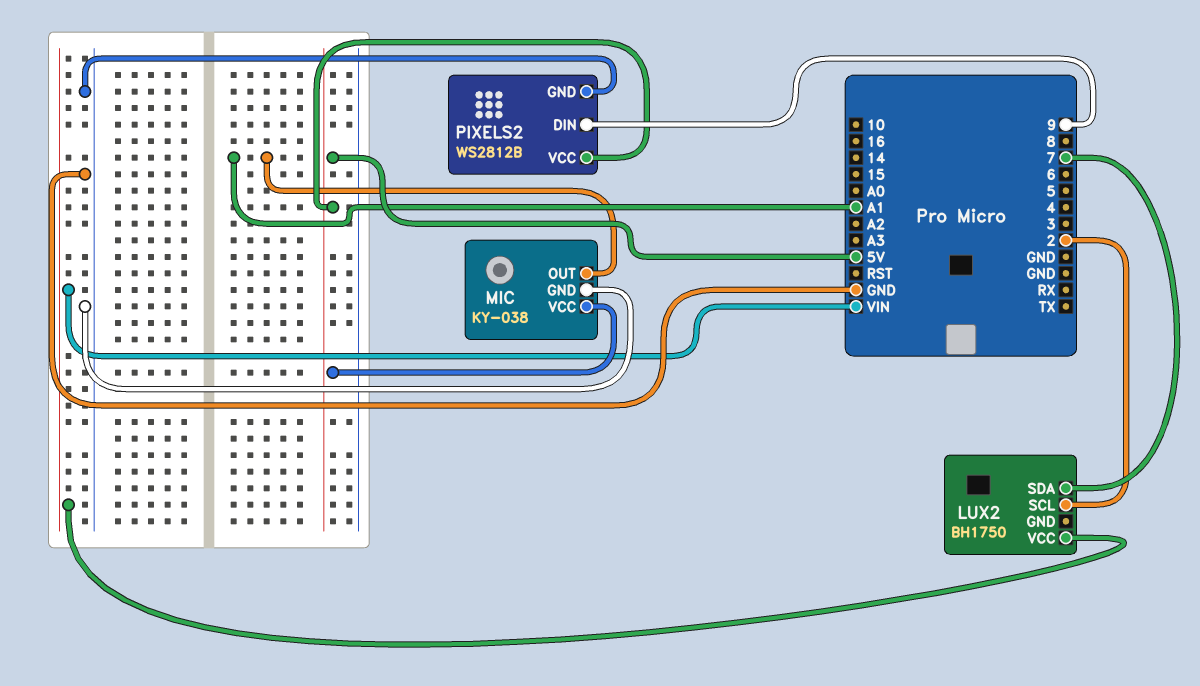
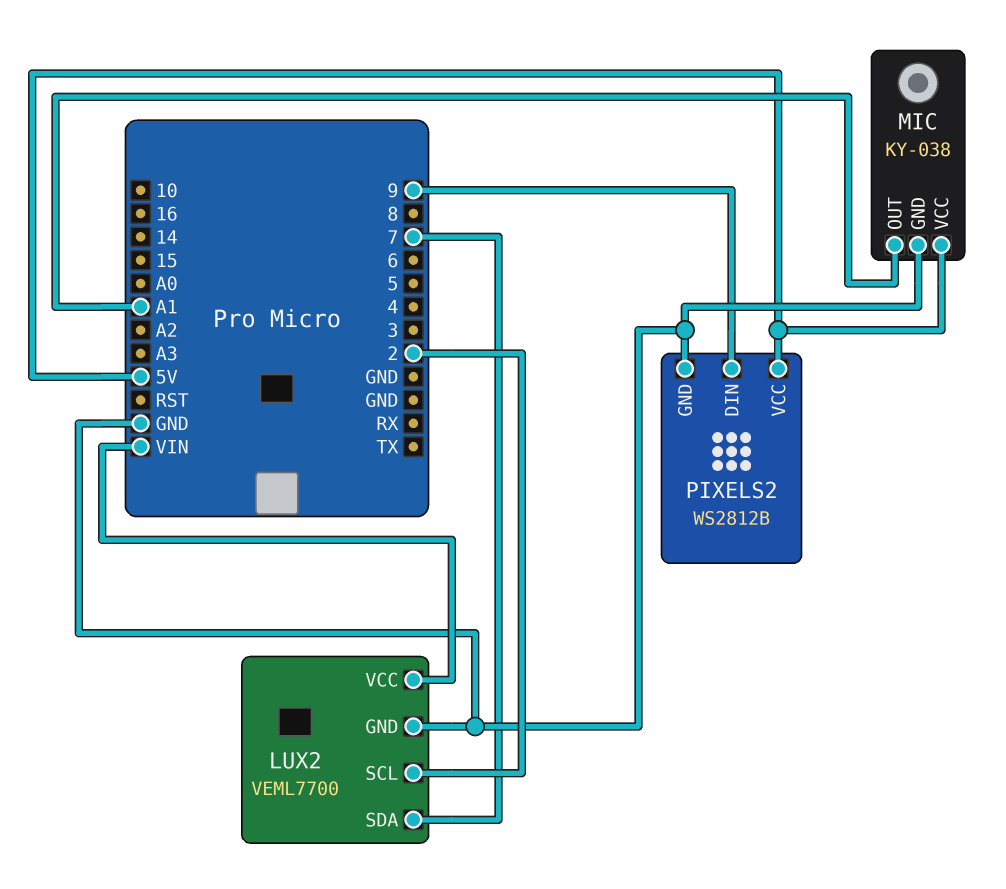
LUX2: BH1750 -> VEML7700
LUX2 pin GND: none -> GND

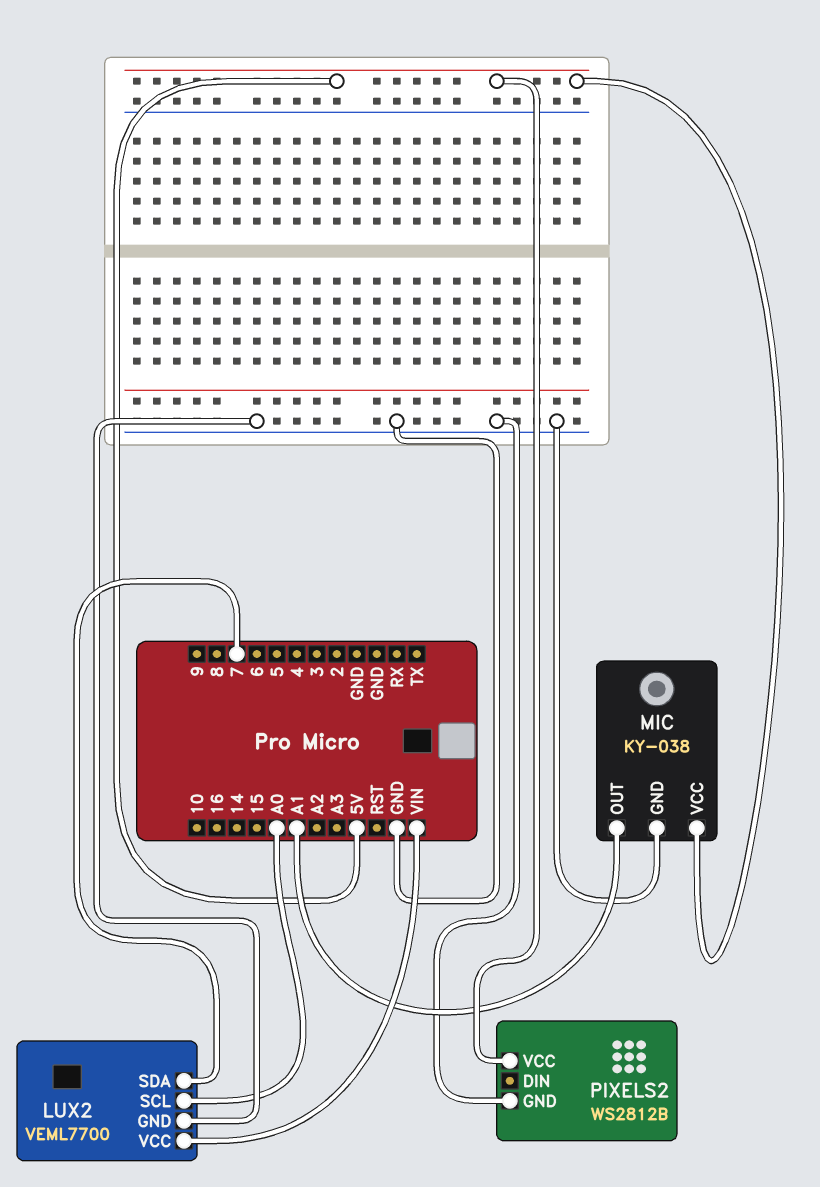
LUX2 pin SCL: 2 -> A0
PIXELS2 pin DIN: 9 -> none

